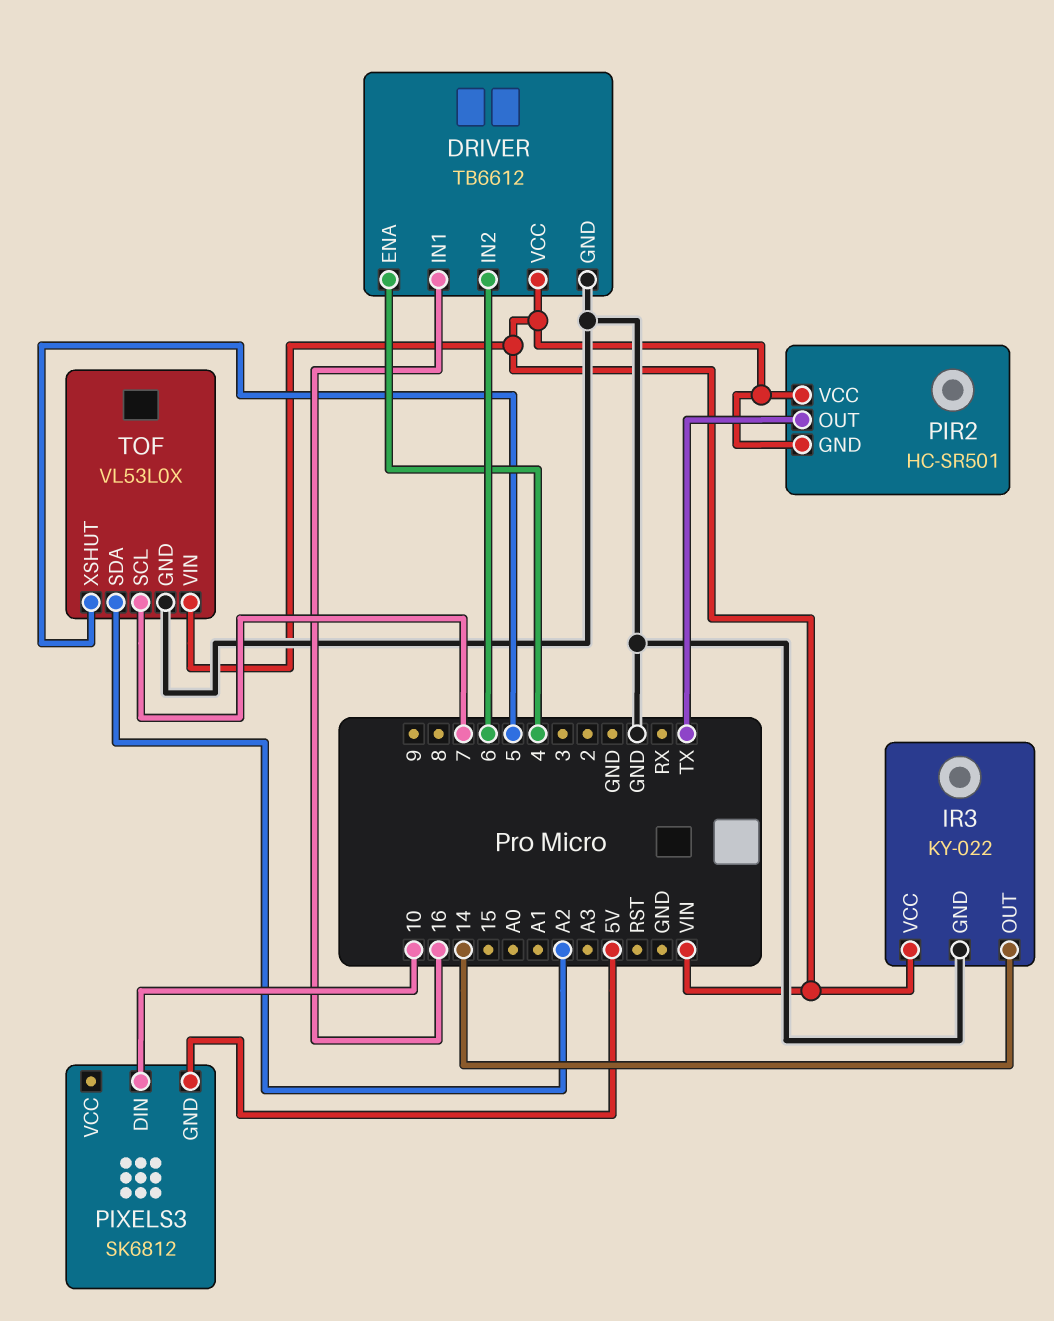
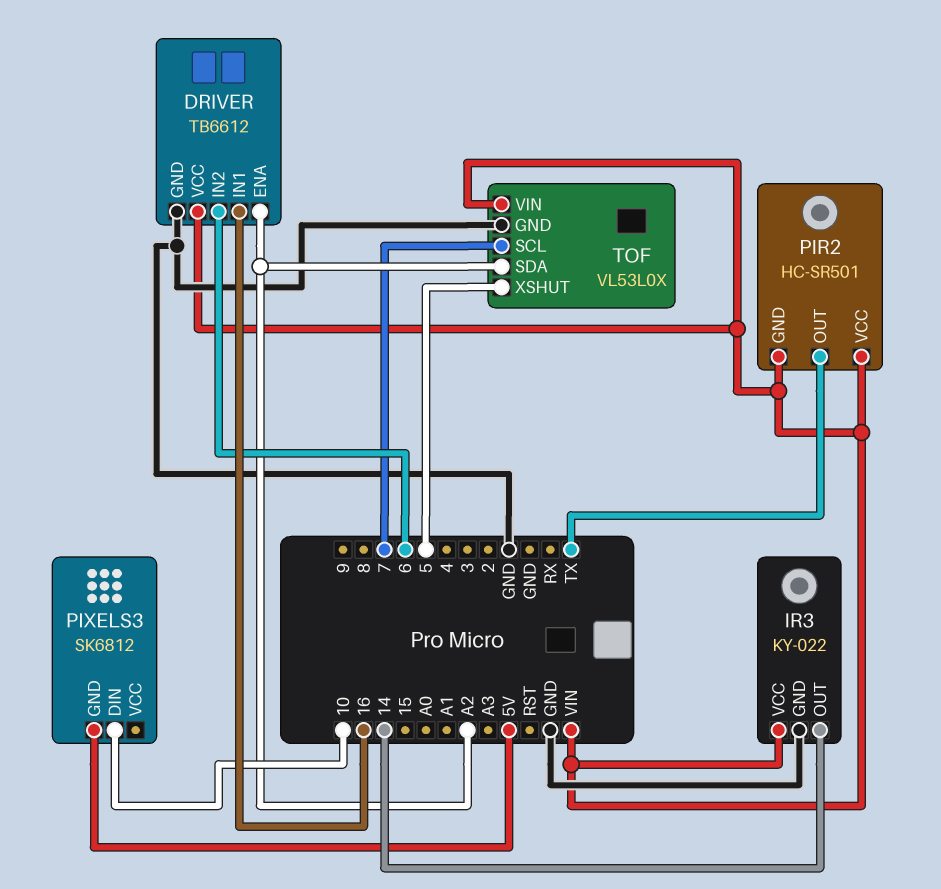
DRIVER pin ENA: 4 -> A2

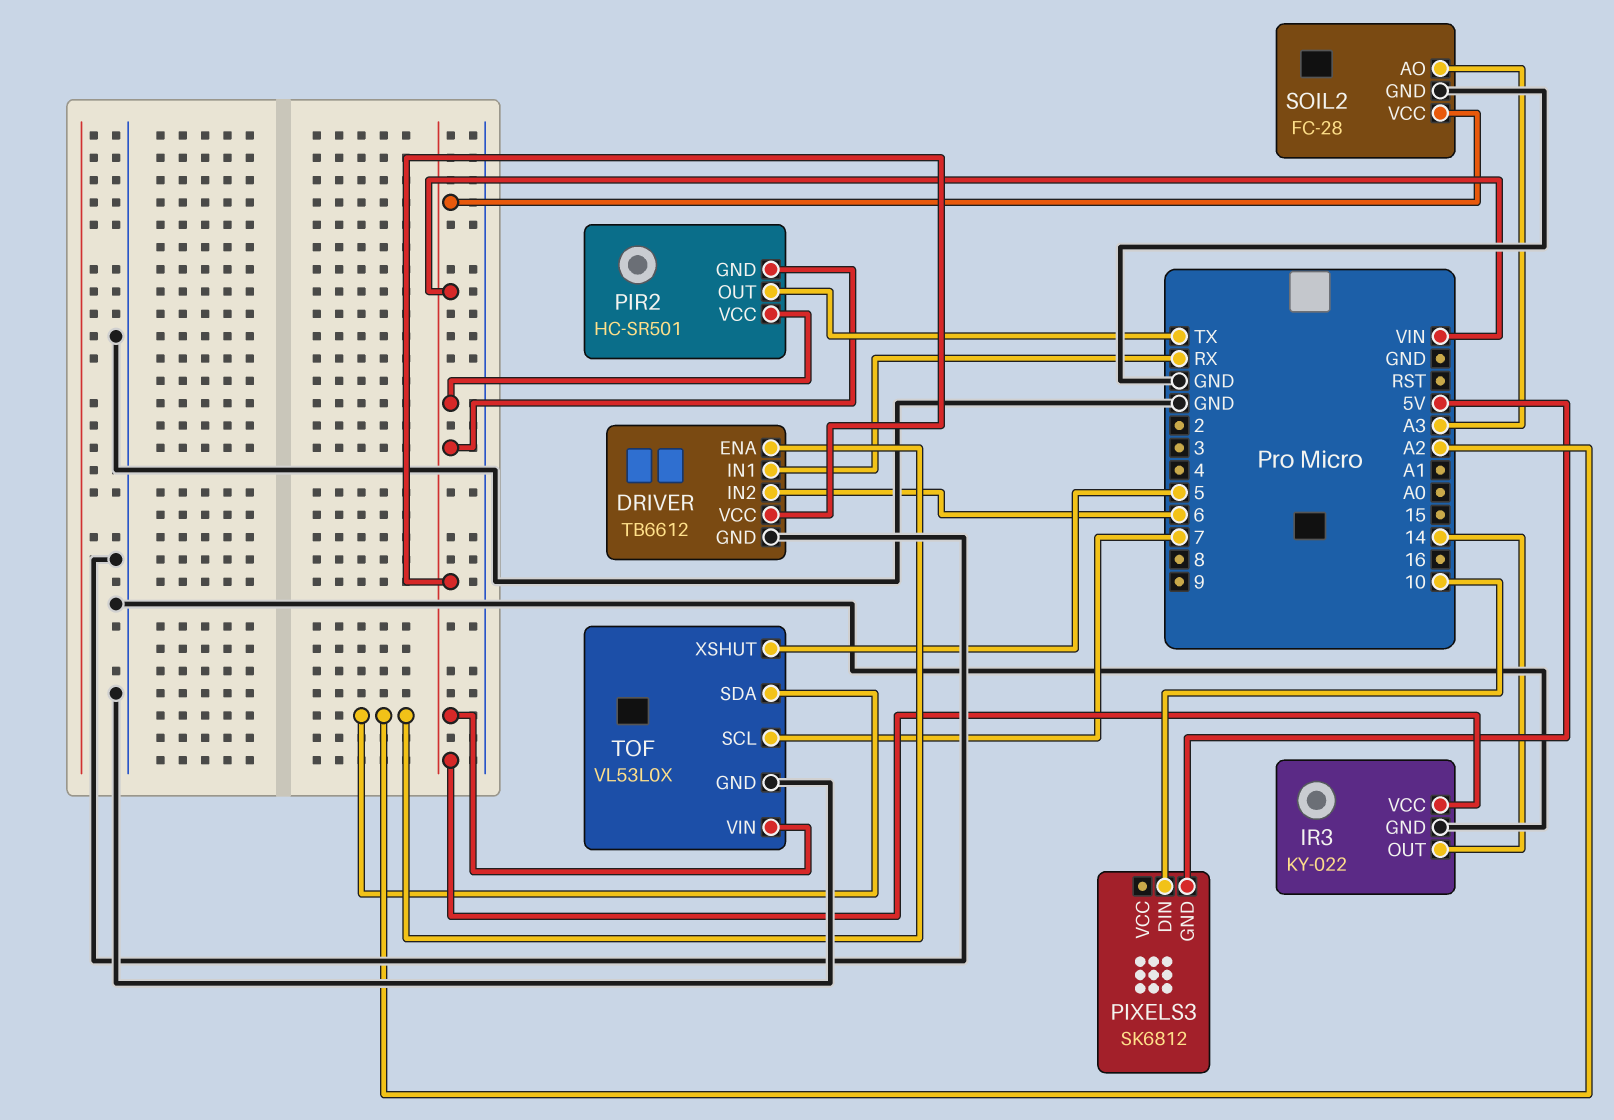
DRIVER pin IN1: 16 -> RX
SOIL2: none -> FC-28
SOIL2 pin AO: none -> A3
SOIL2 pin GND: none -> GND
SOIL2 pin VCC: none -> VIN

